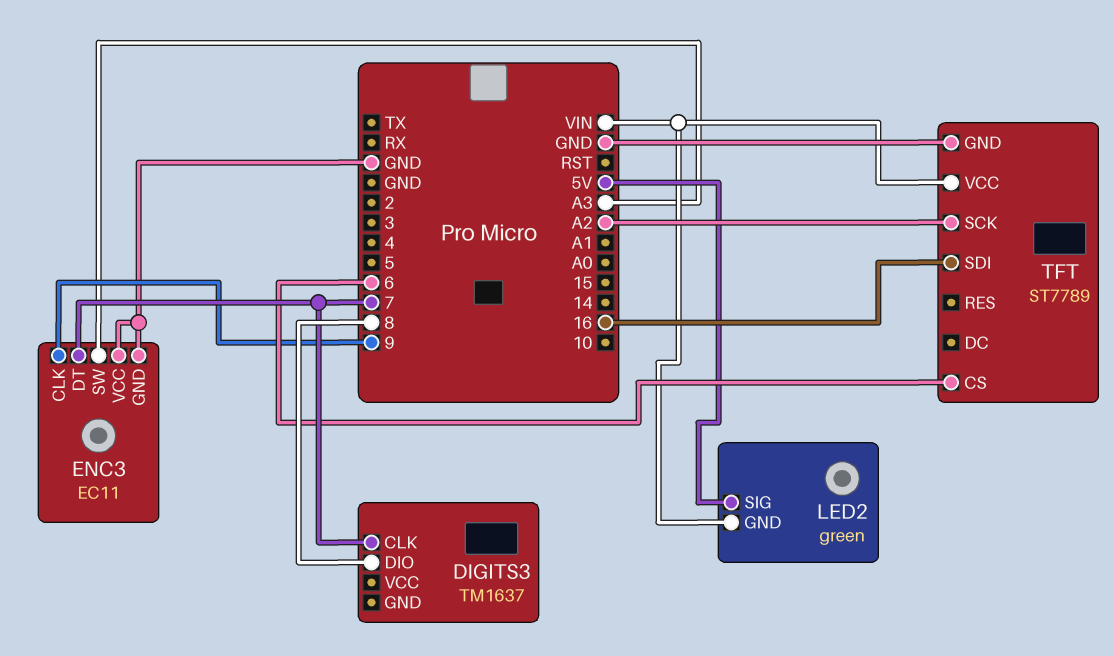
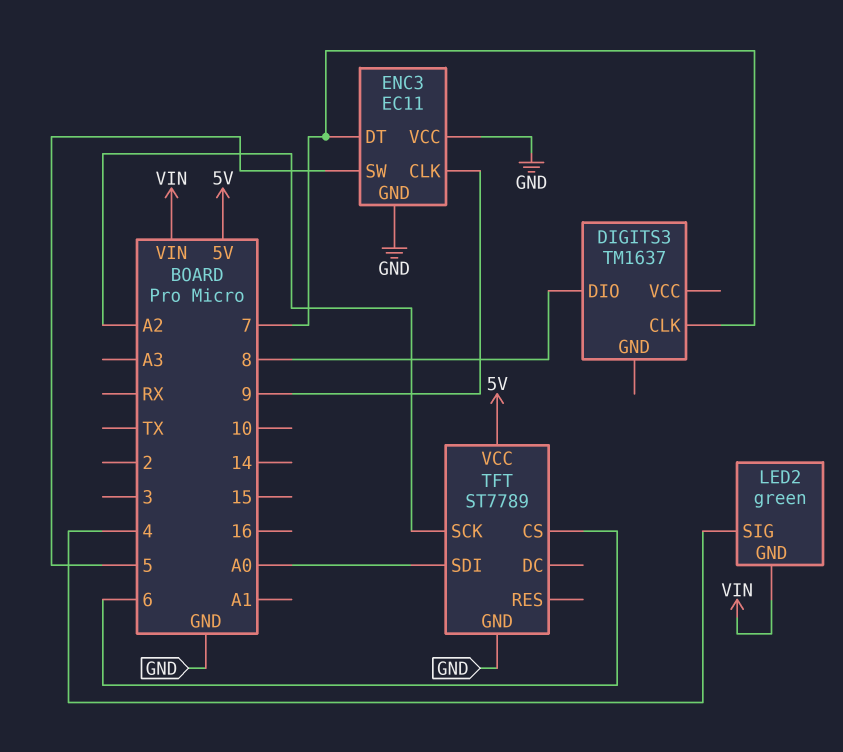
ENC3 pin SW: A3 -> 5
LED2 pin SIG: 5V -> 4
TFT pin SDI: 16 -> A0
TFT pin VCC: VIN -> 5V

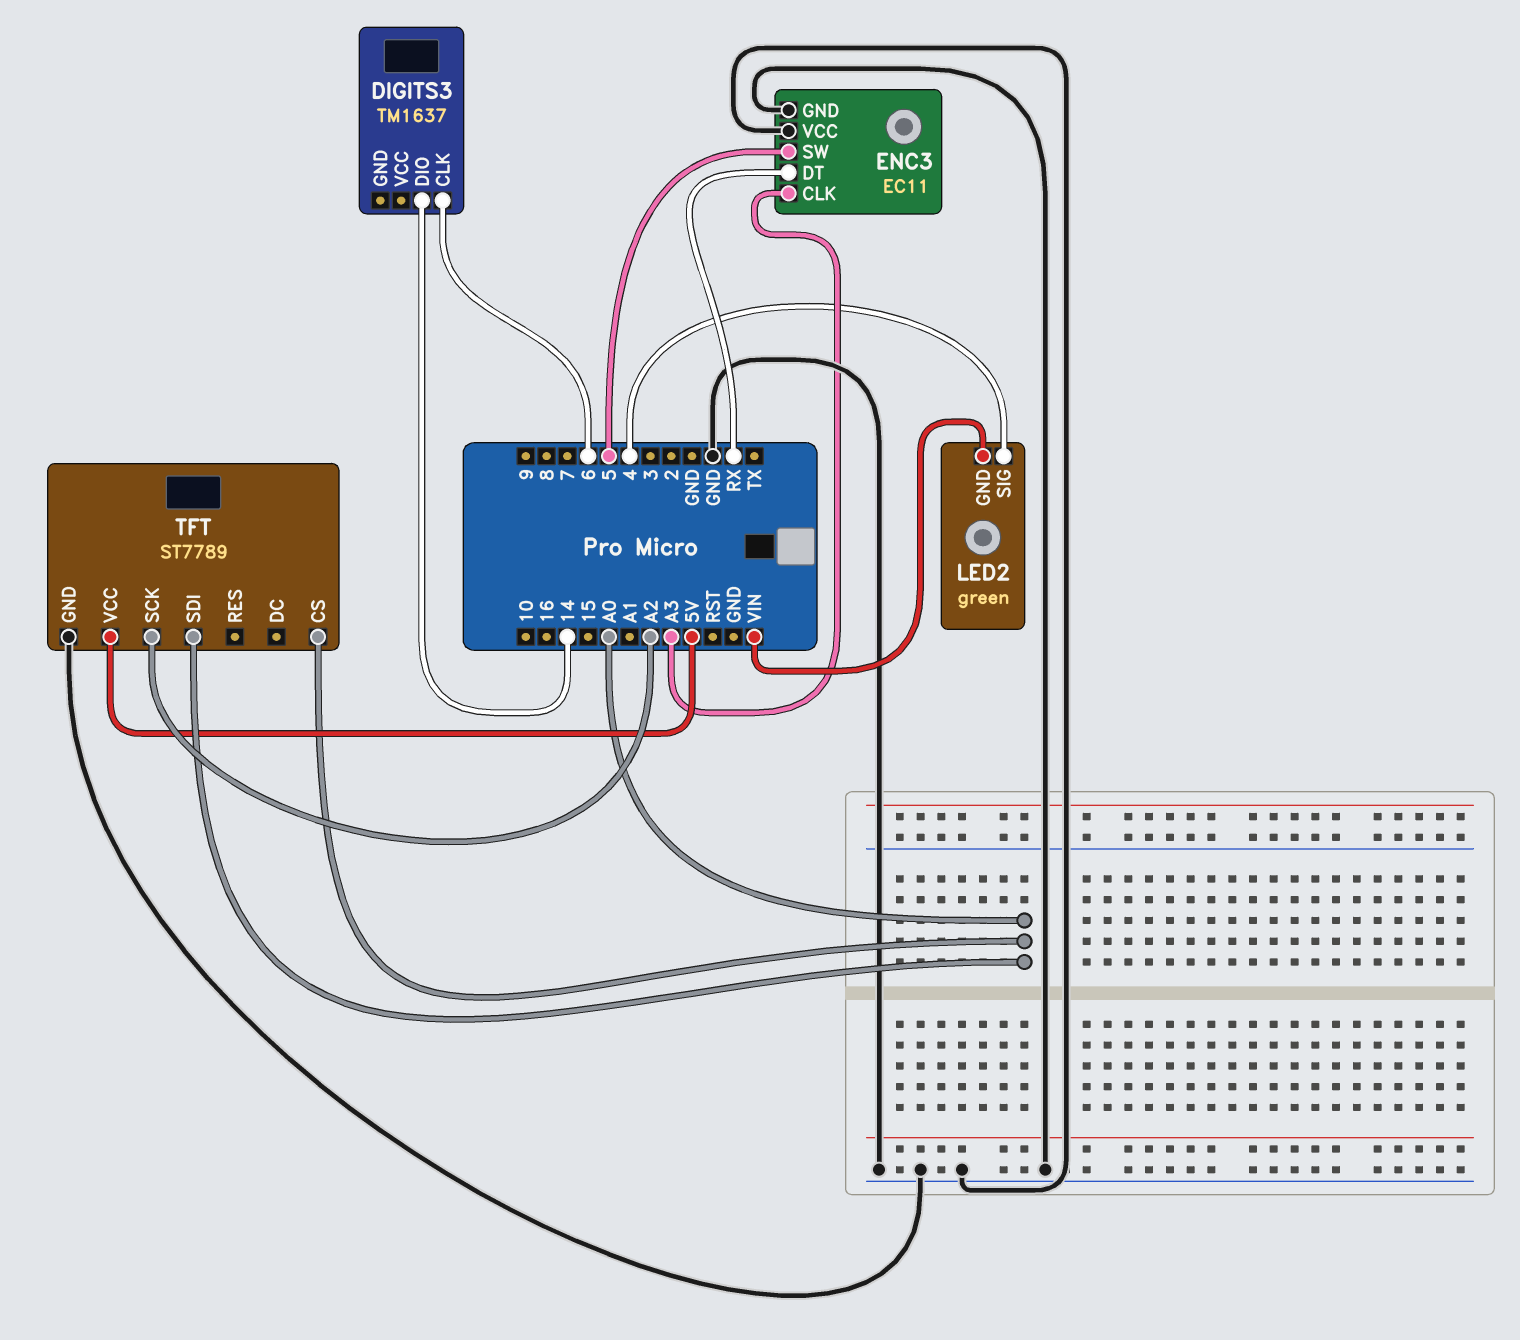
DIGITS3 pin CLK: 7 -> 6
DIGITS3 pin DIO: 8 -> 14
ENC3 pin CLK: 9 -> A3
ENC3 pin DT: 7 -> RX
TFT pin CS: 6 -> A0

